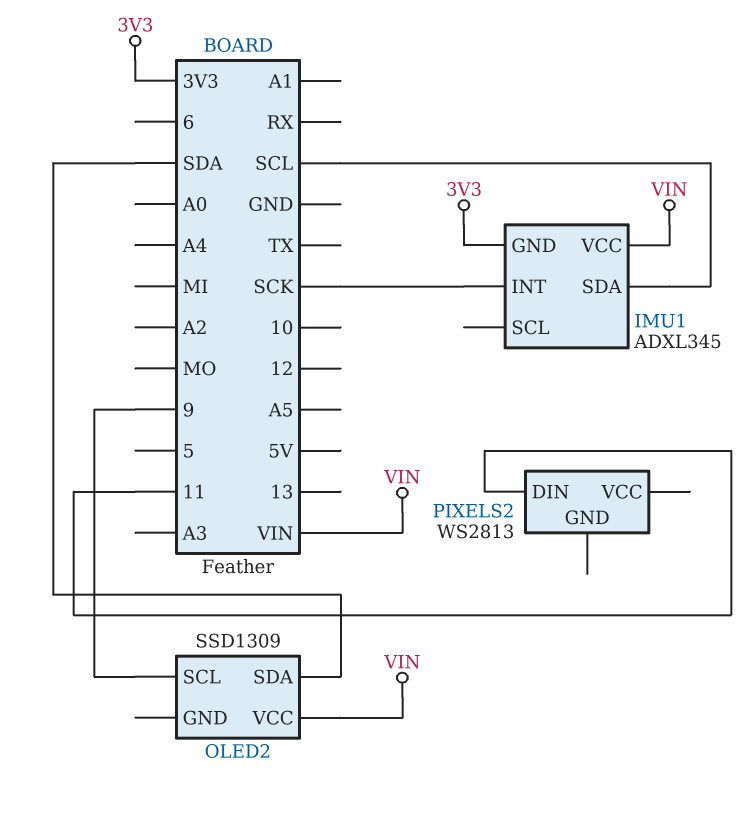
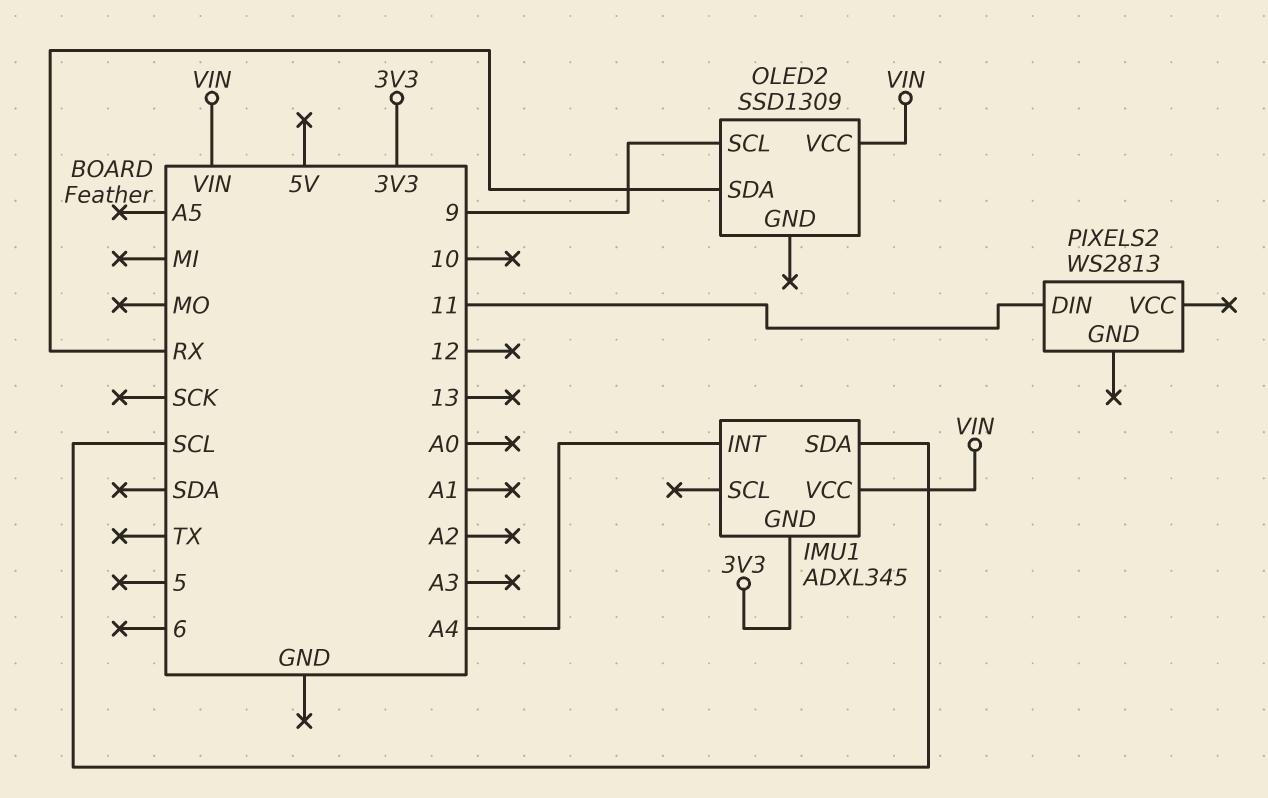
IMU1 pin INT: SCK -> A4
OLED2 pin SDA: SDA -> RX

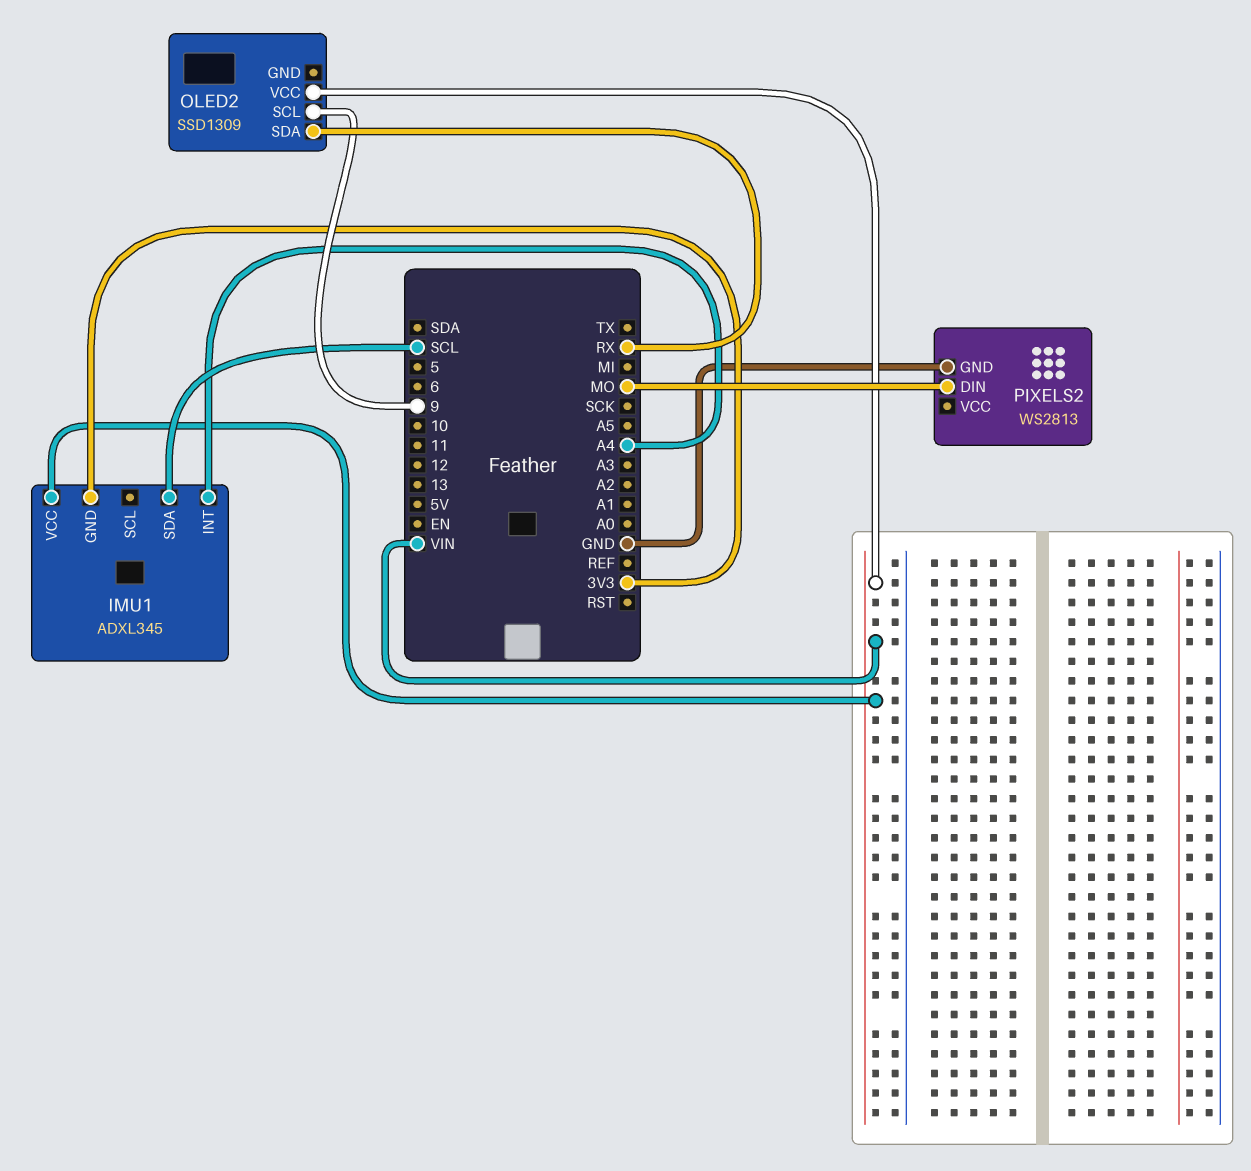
PIXELS2 pin DIN: 11 -> MO
PIXELS2 pin GND: none -> GND

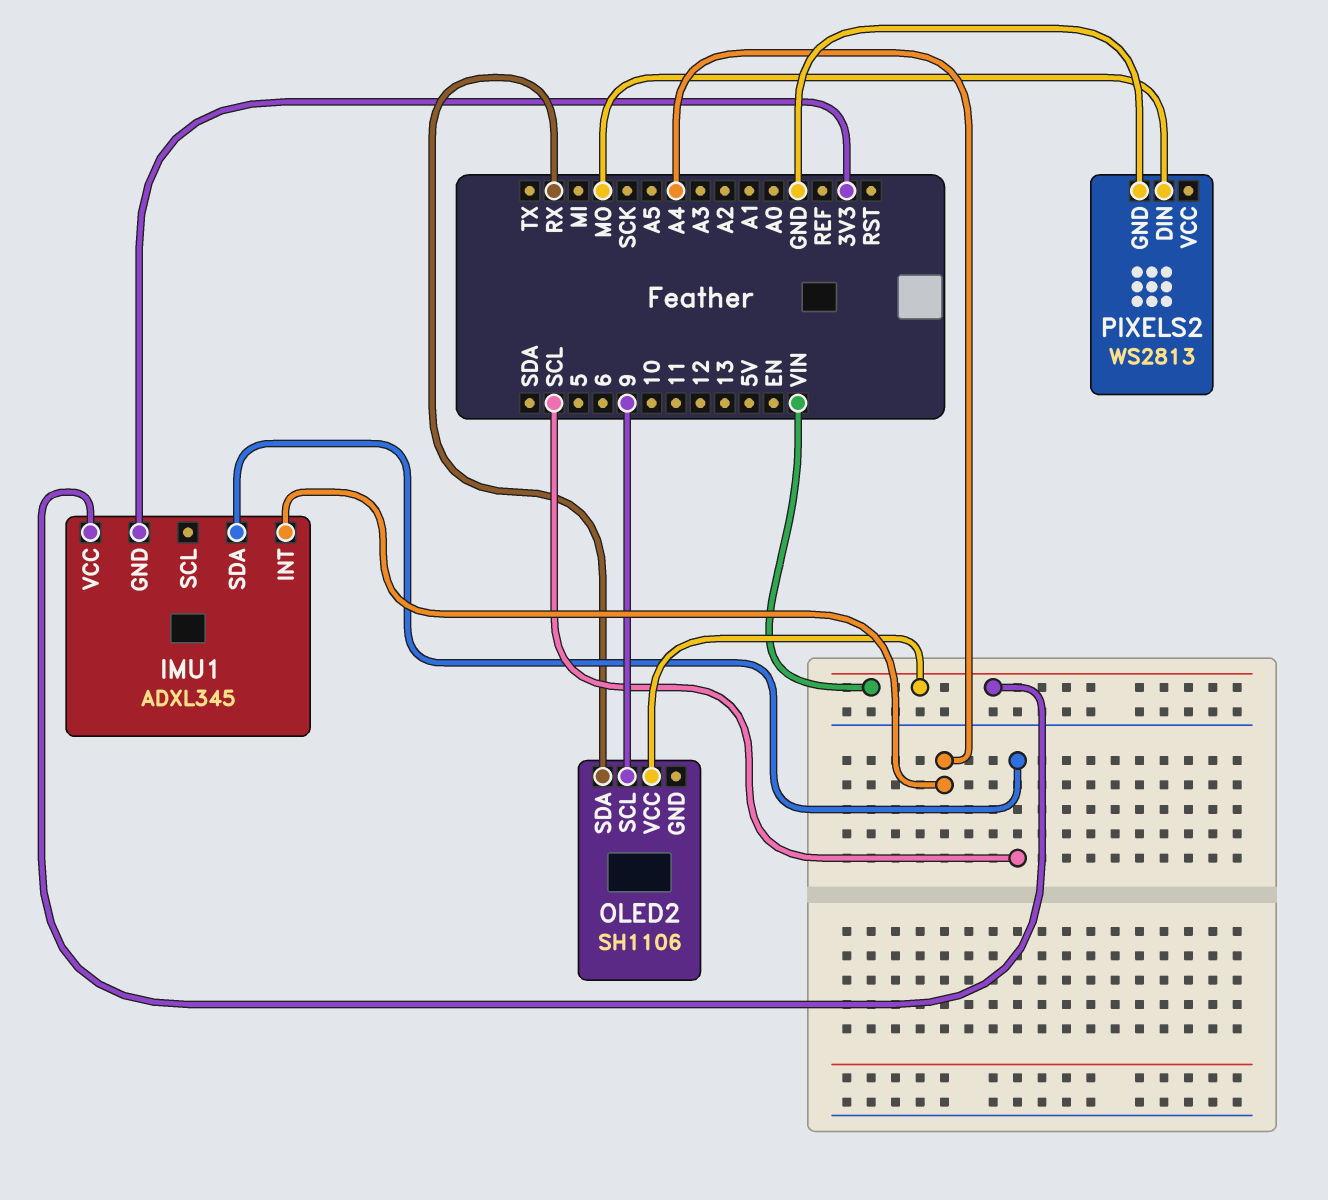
OLED2: SSD1309 -> SH1106

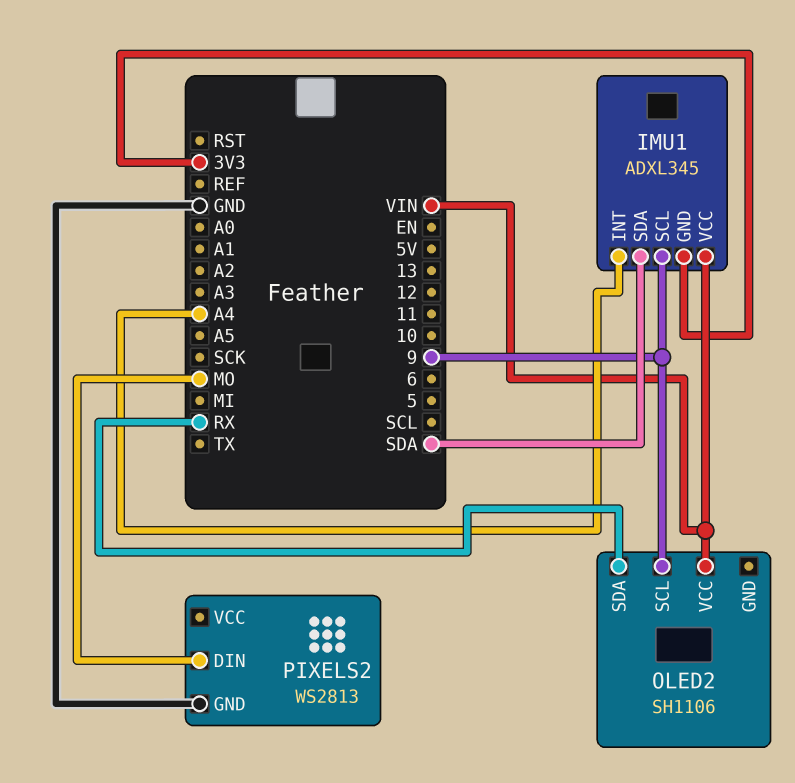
IMU1 pin SCL: none -> 9
IMU1 pin SDA: SCL -> SDA

